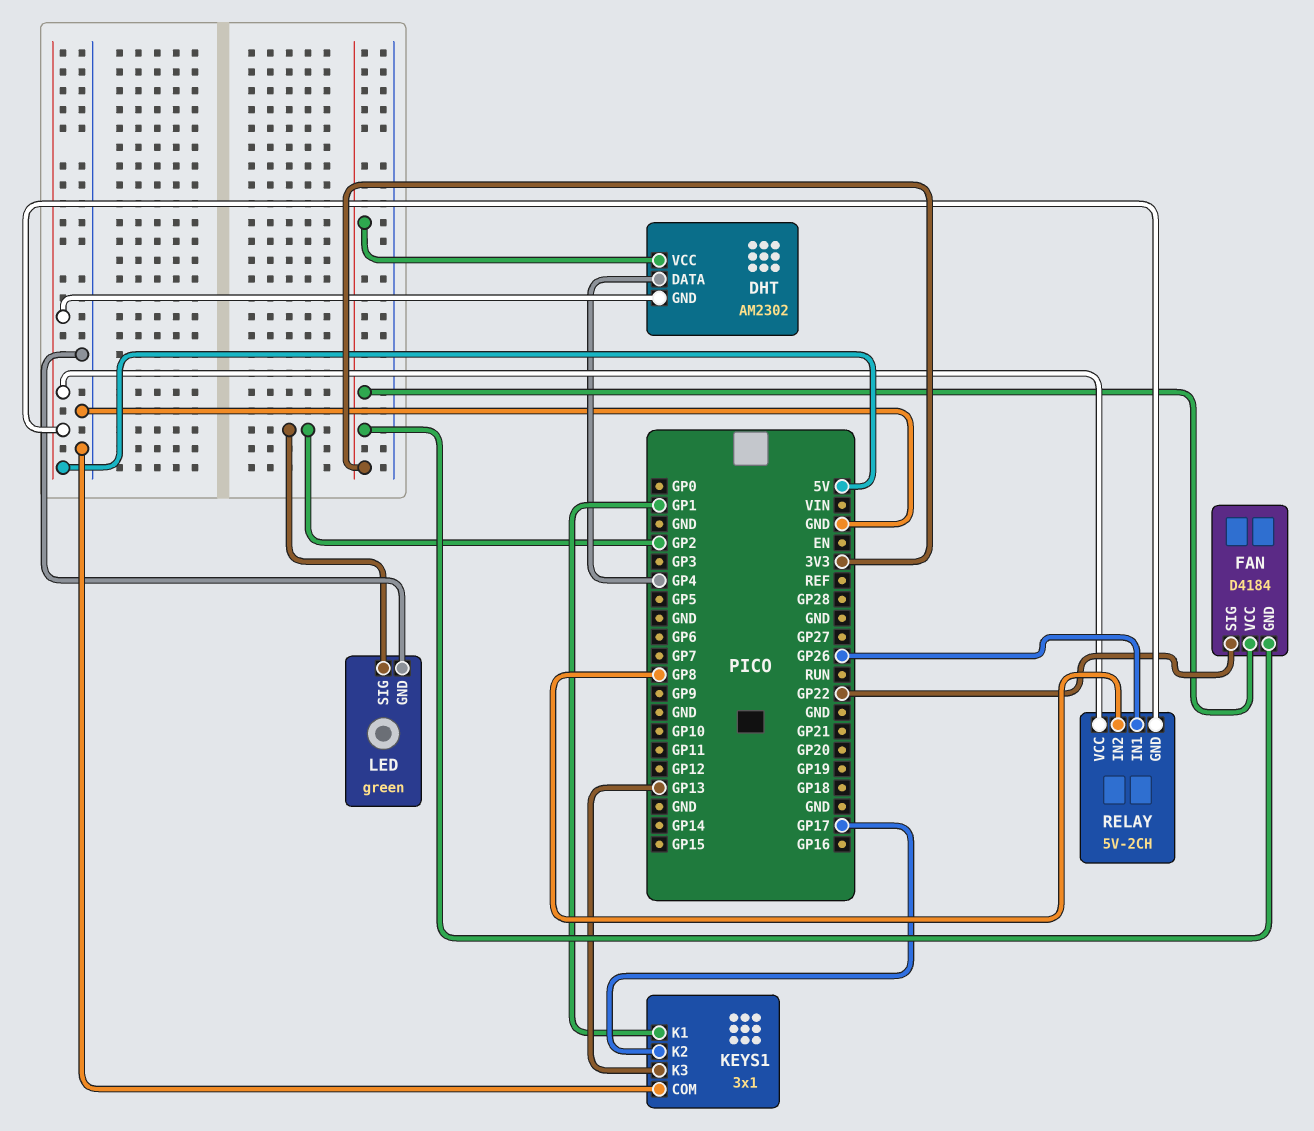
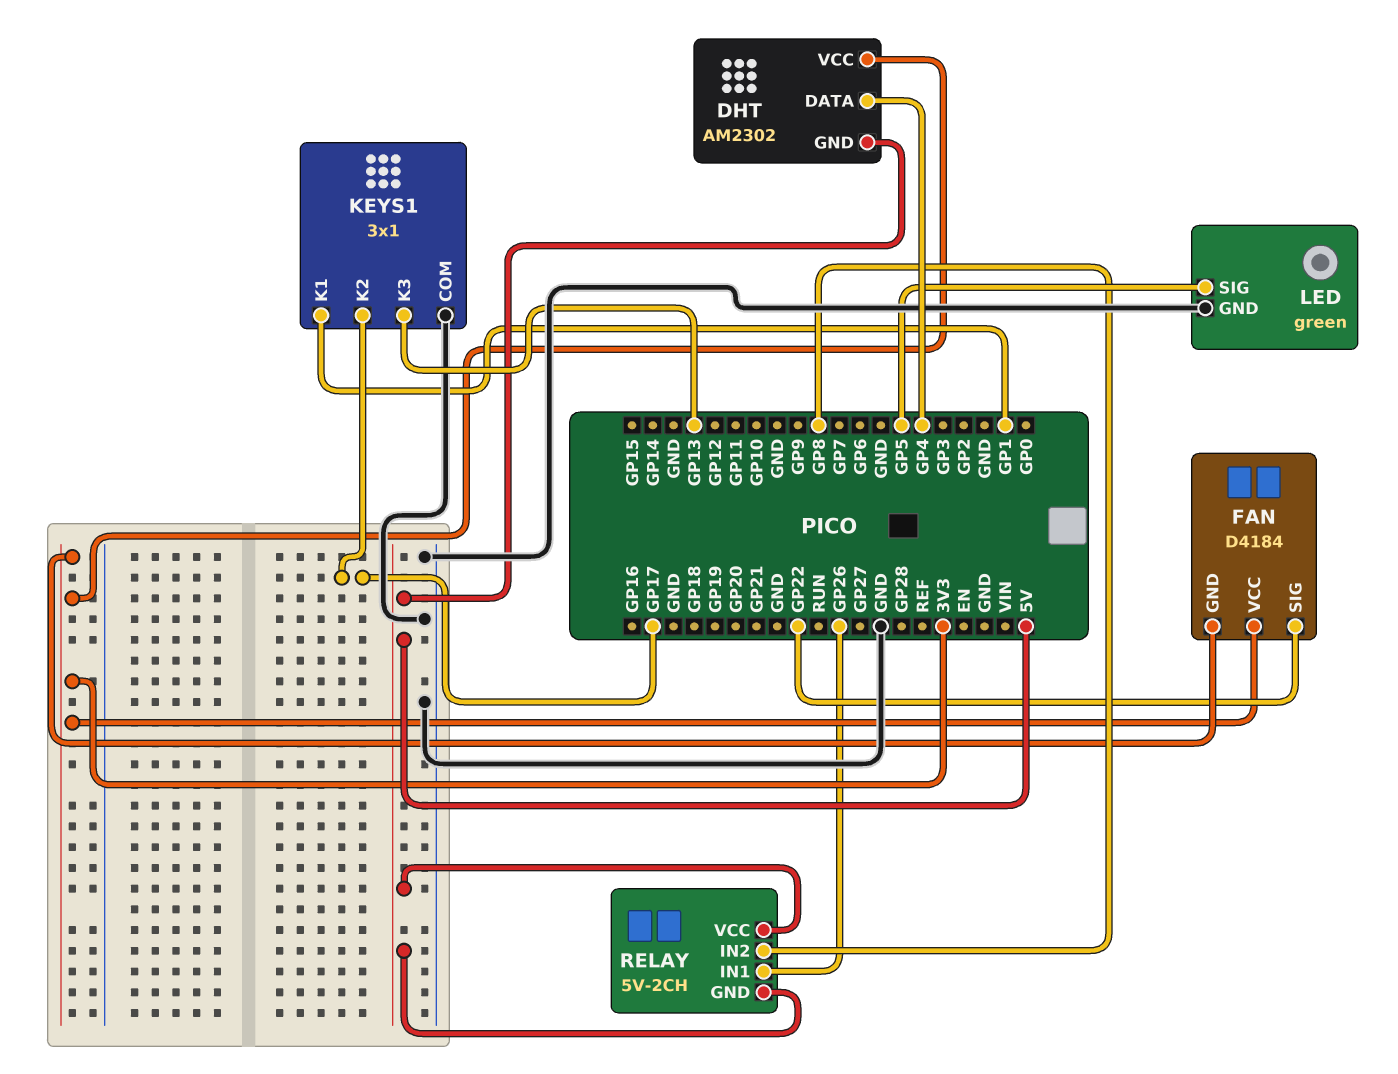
LED pin SIG: GP2 -> GP5

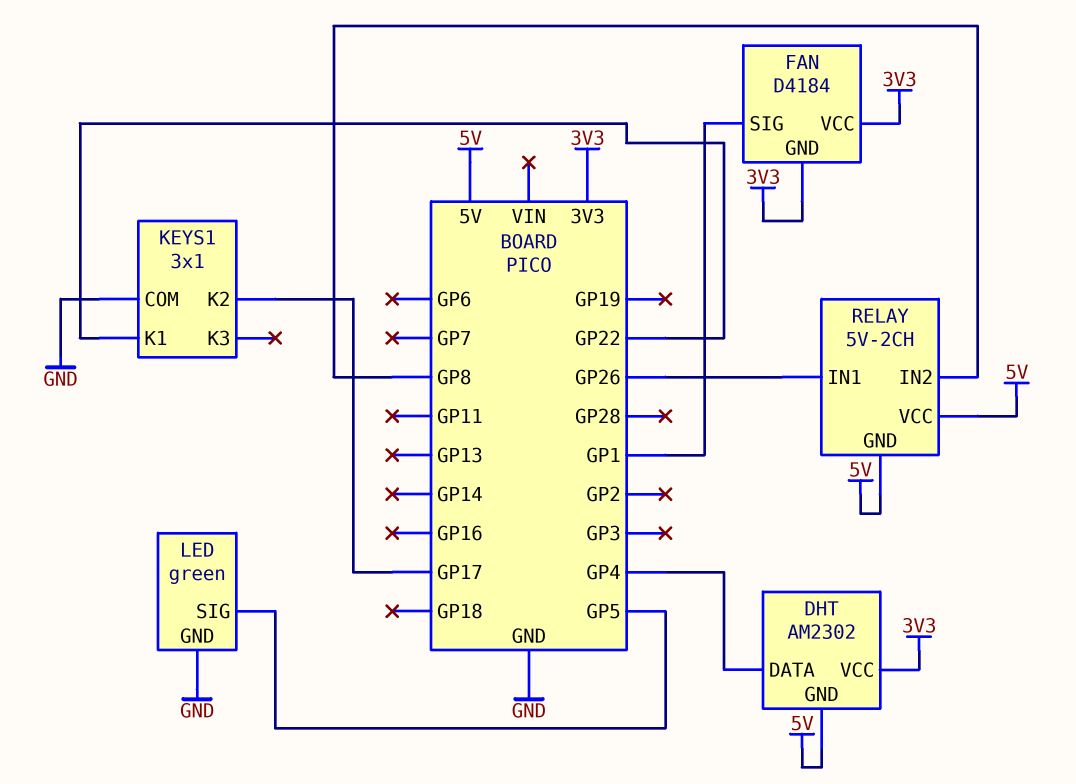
FAN pin SIG: GP22 -> GP1
KEYS1 pin K1: GP1 -> GP22
KEYS1 pin K3: GP13 -> none

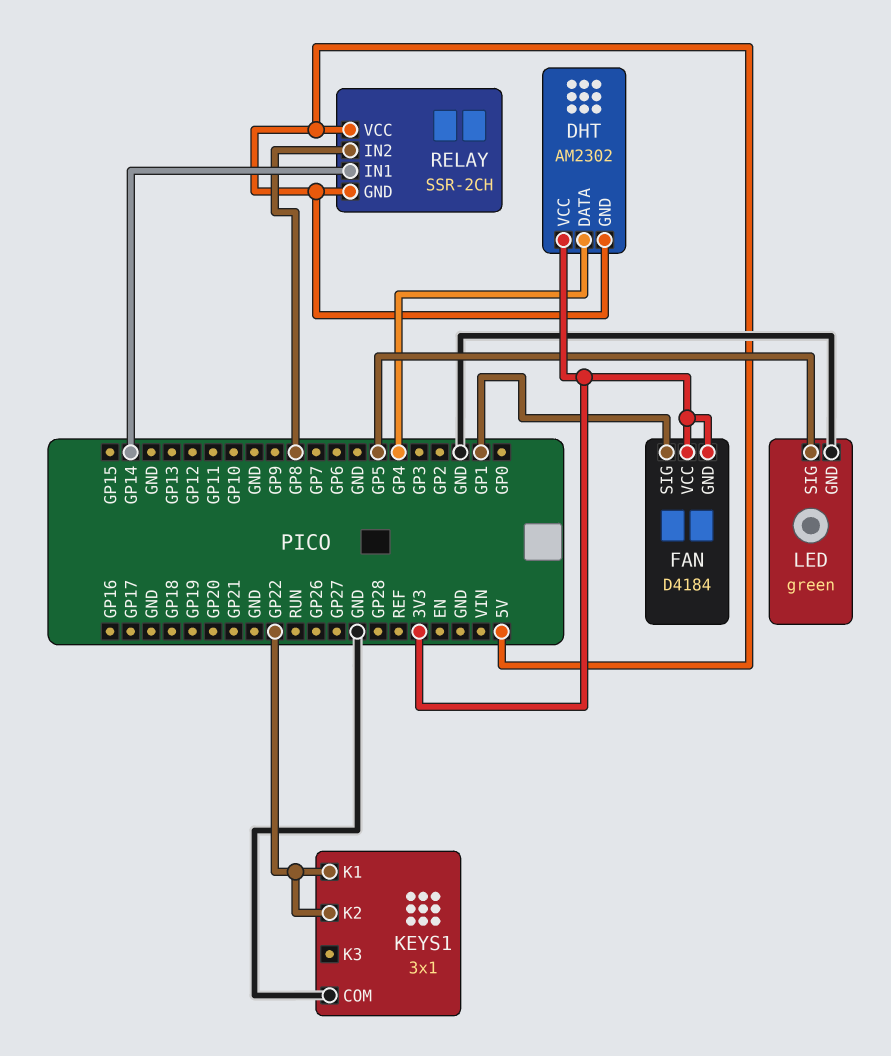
KEYS1 pin K2: GP17 -> GP22
RELAY: 5V-2CH -> SSR-2CH
RELAY pin IN1: GP26 -> GP14

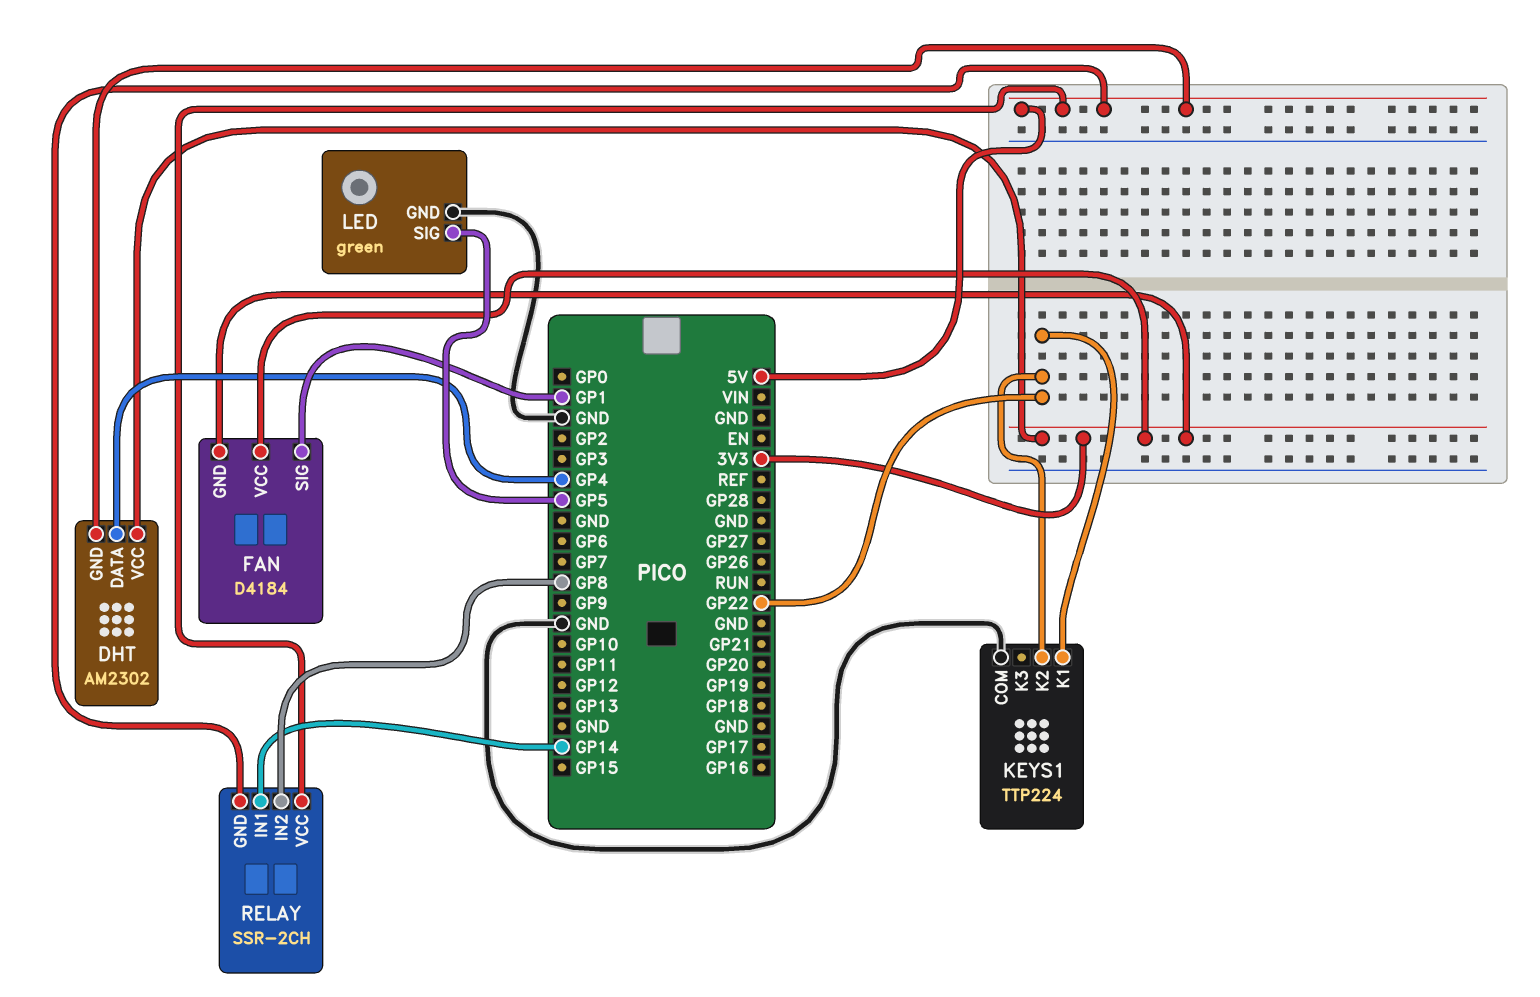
KEYS1: 3x1 -> TTP224

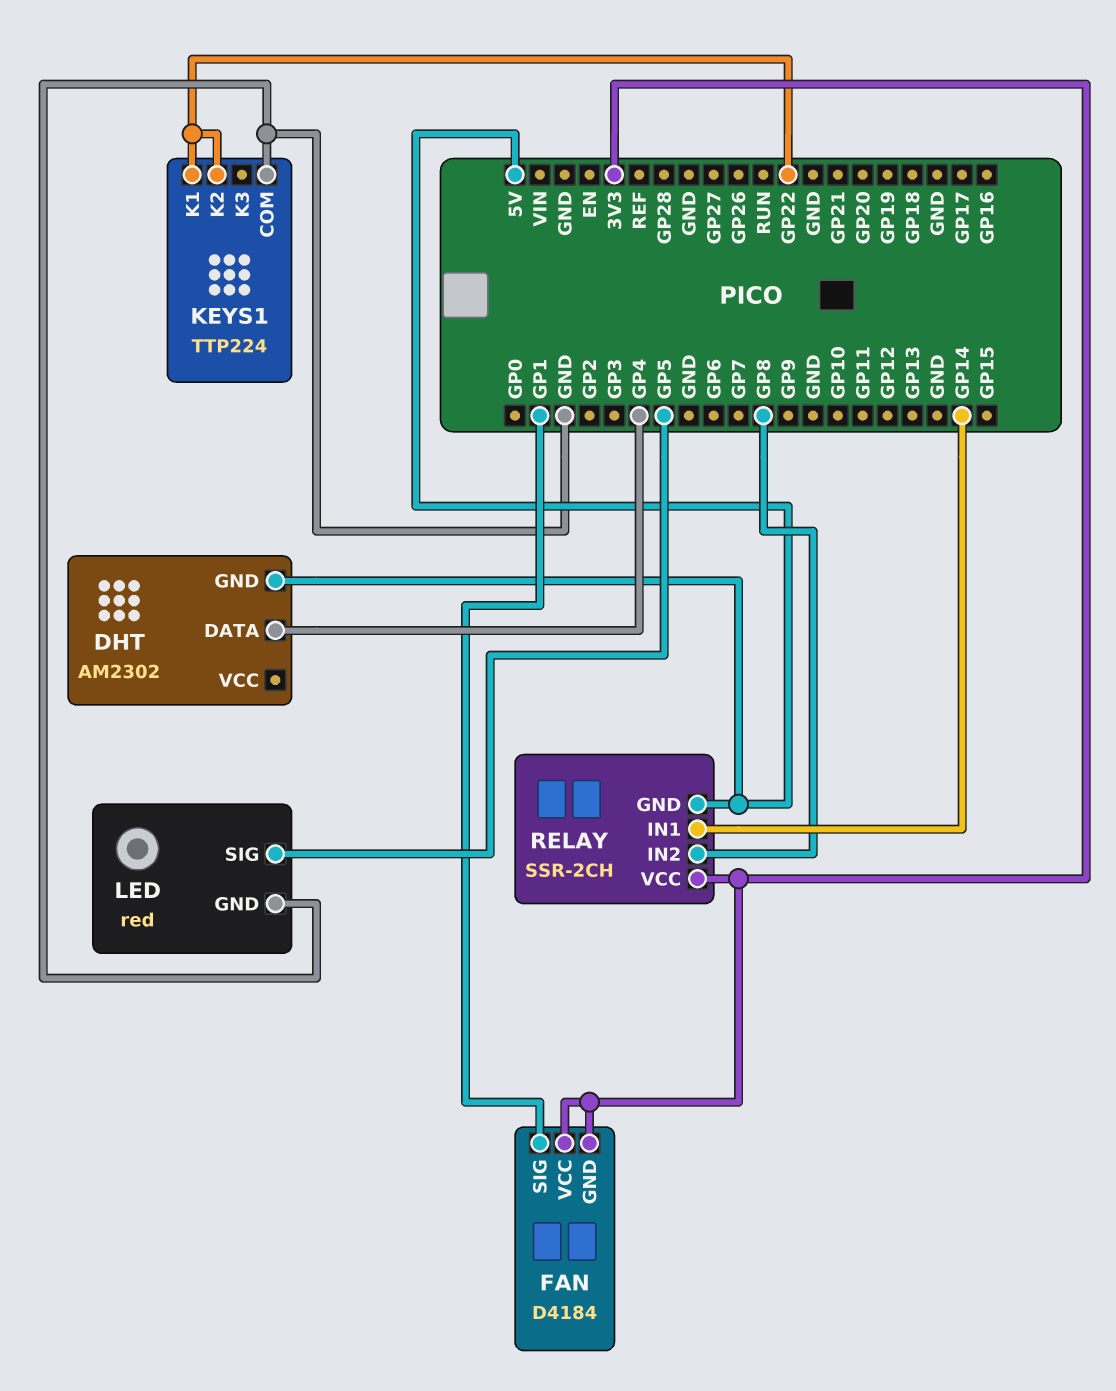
DHT pin VCC: 3V3 -> none
LED: green -> red
RELAY pin VCC: 5V -> 3V3

